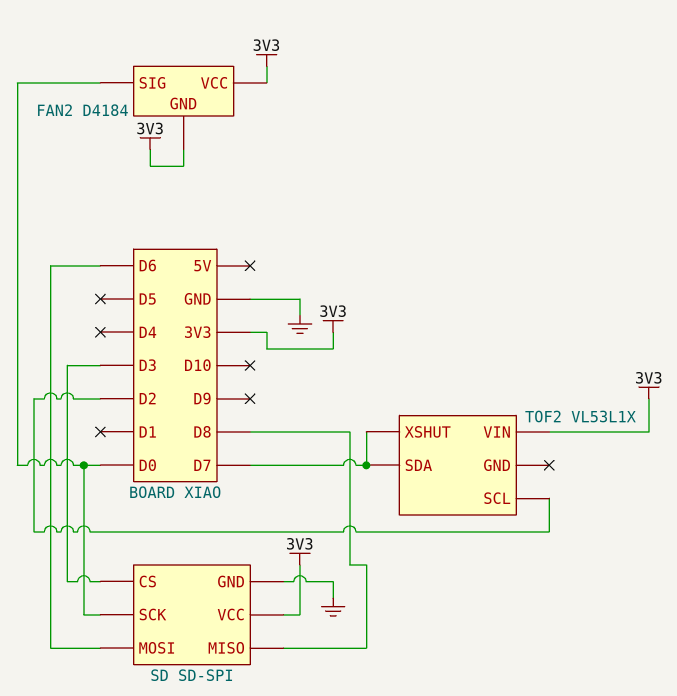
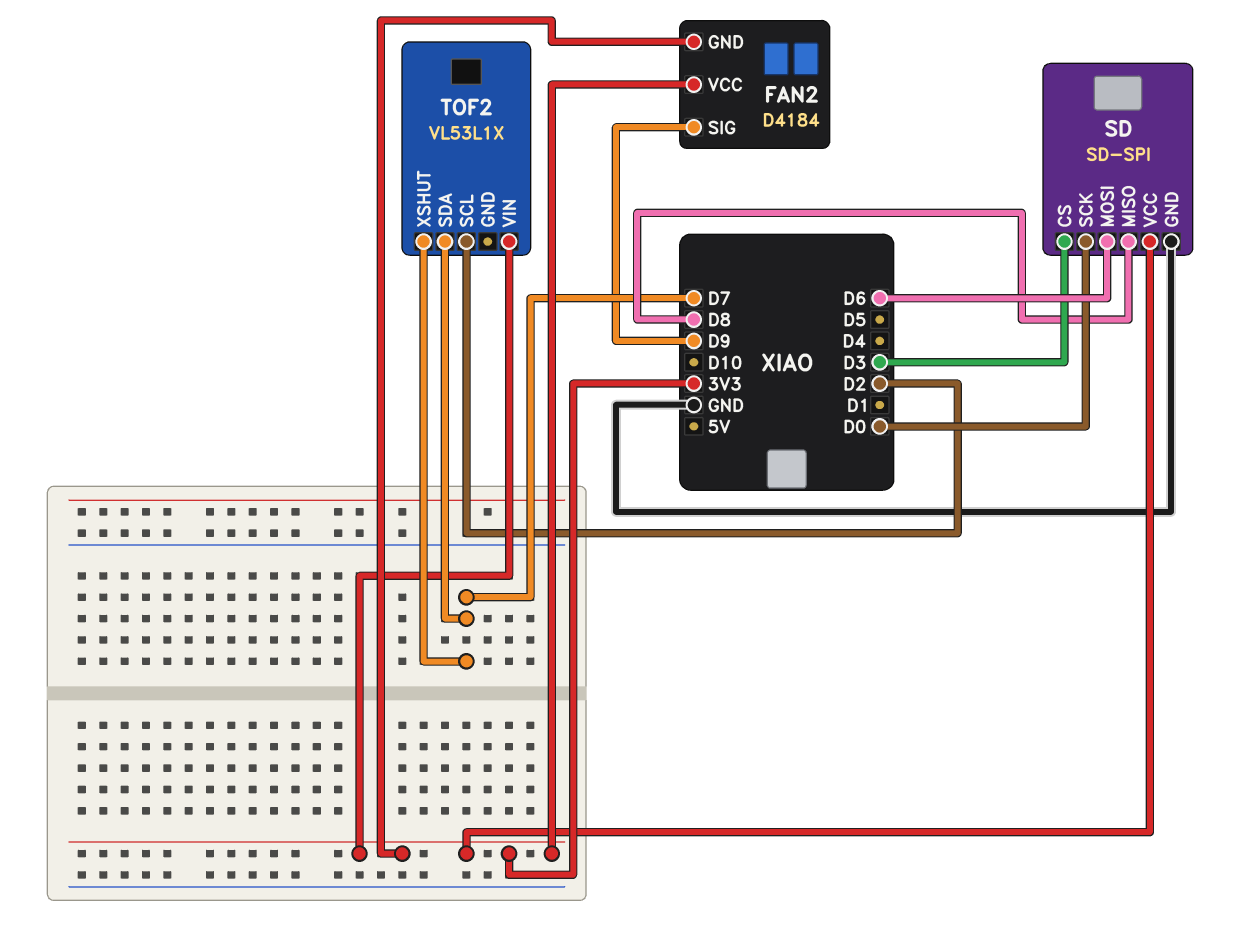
FAN2 pin SIG: D0 -> D9

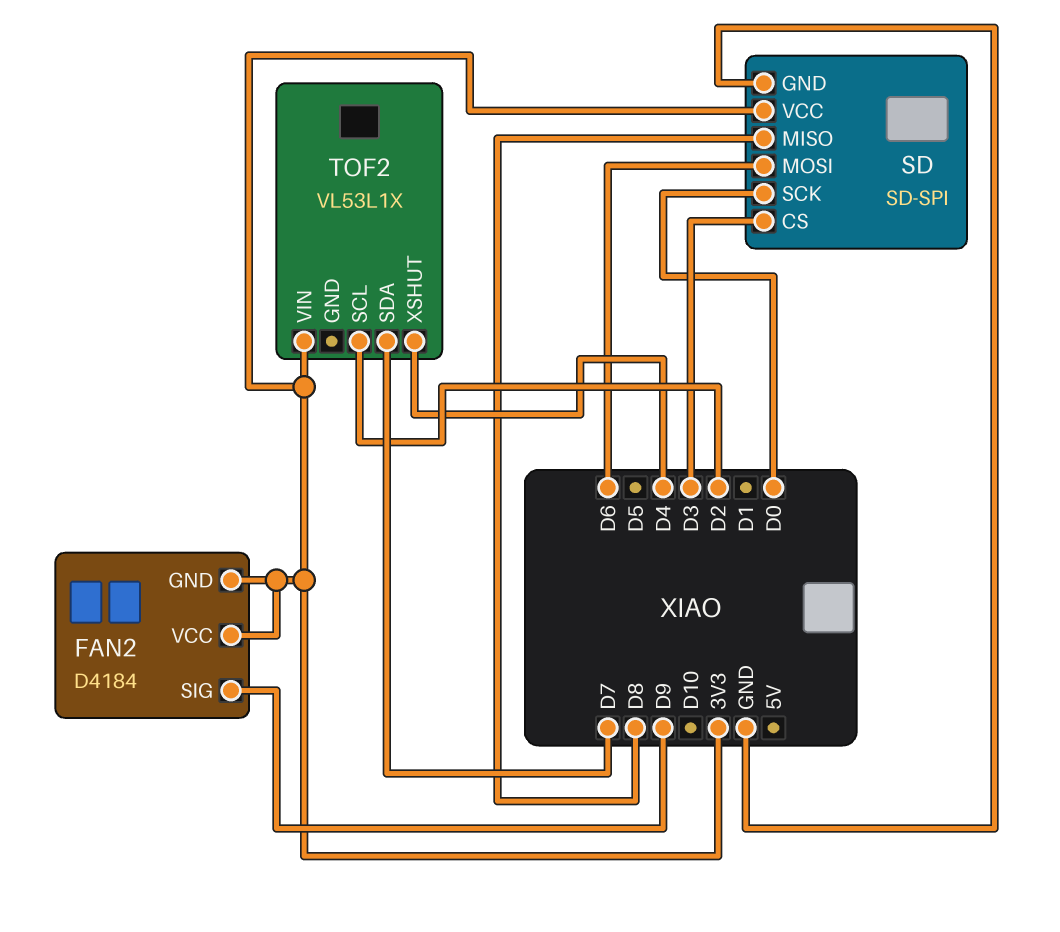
TOF2 pin XSHUT: D7 -> D4

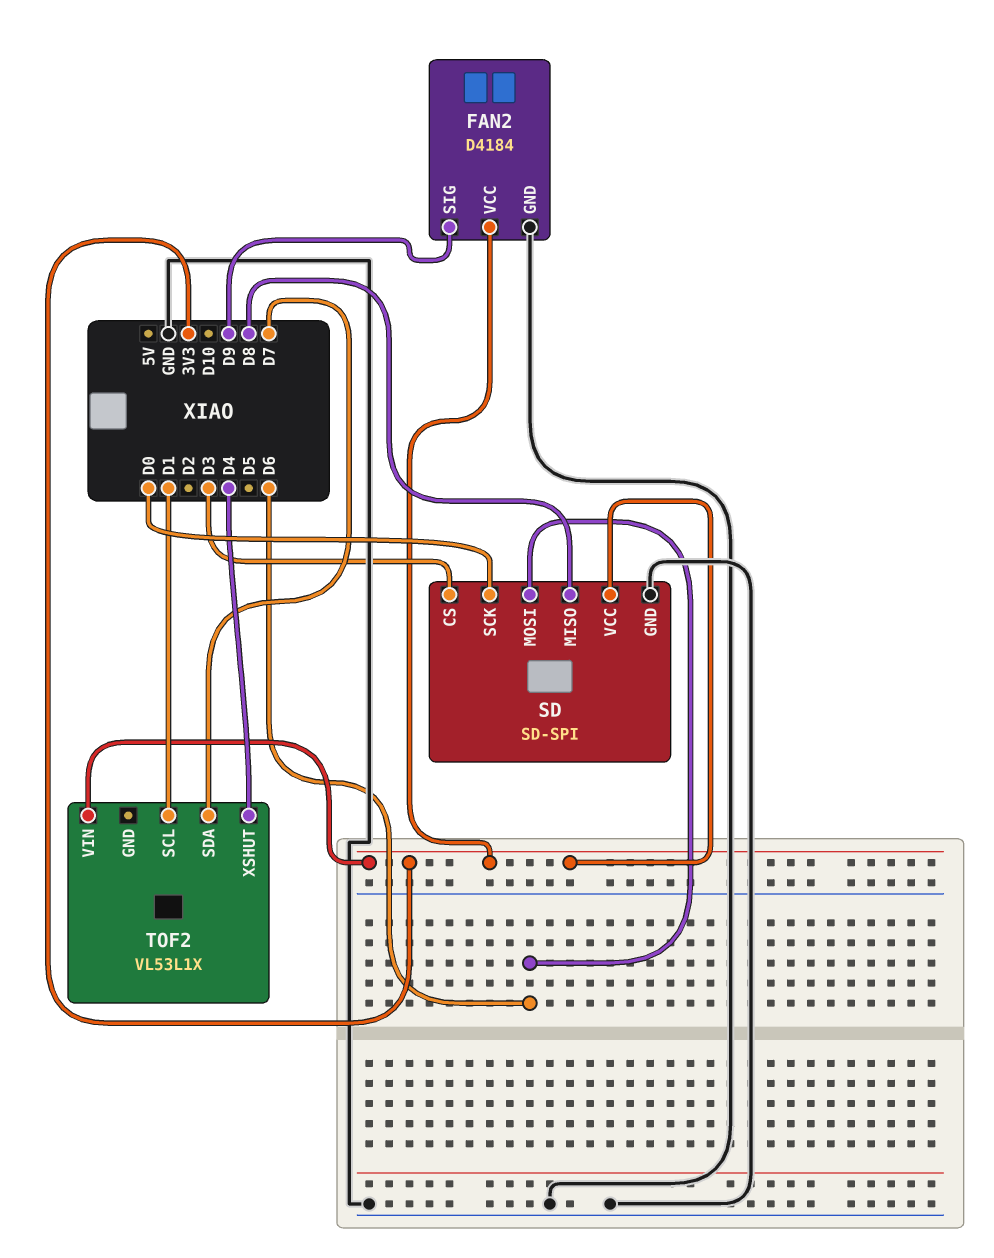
FAN2 pin GND: 3V3 -> GND
TOF2 pin SCL: D2 -> D1

